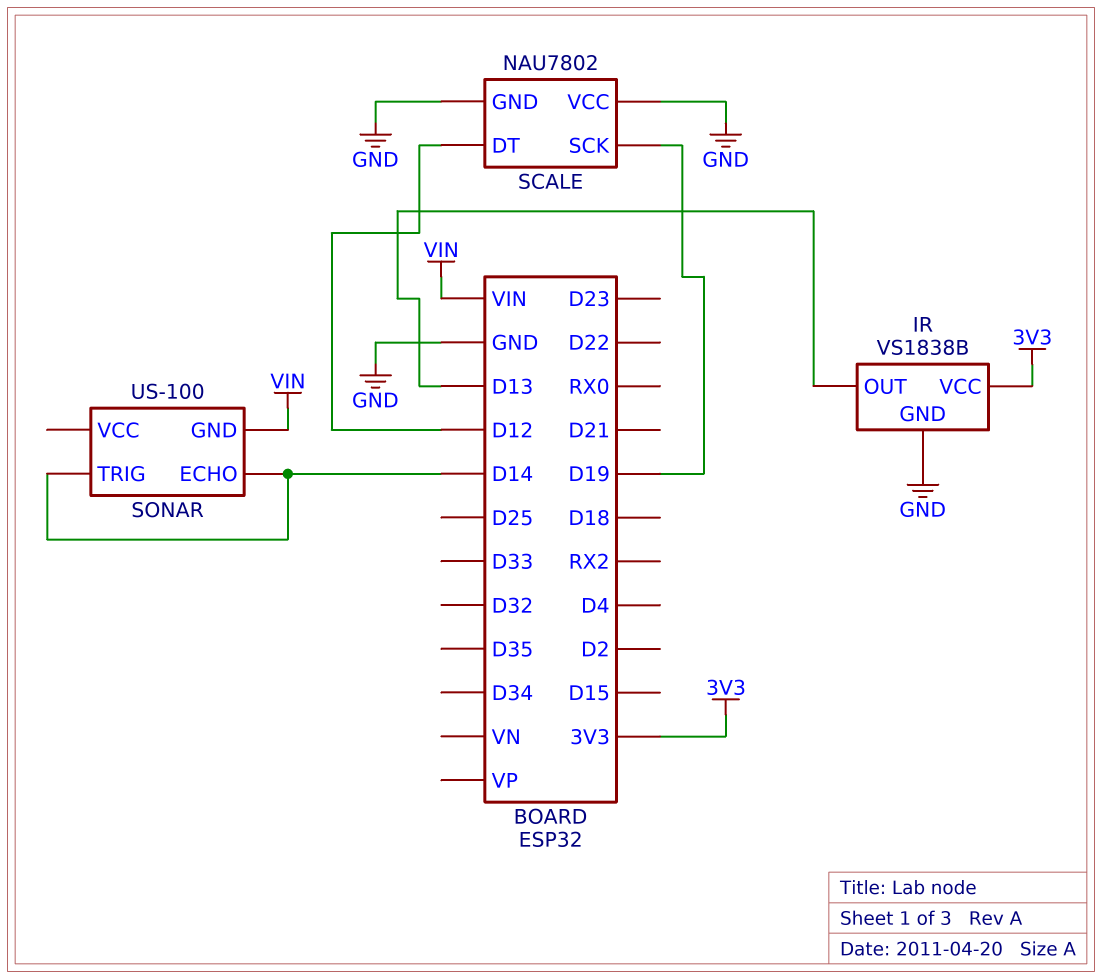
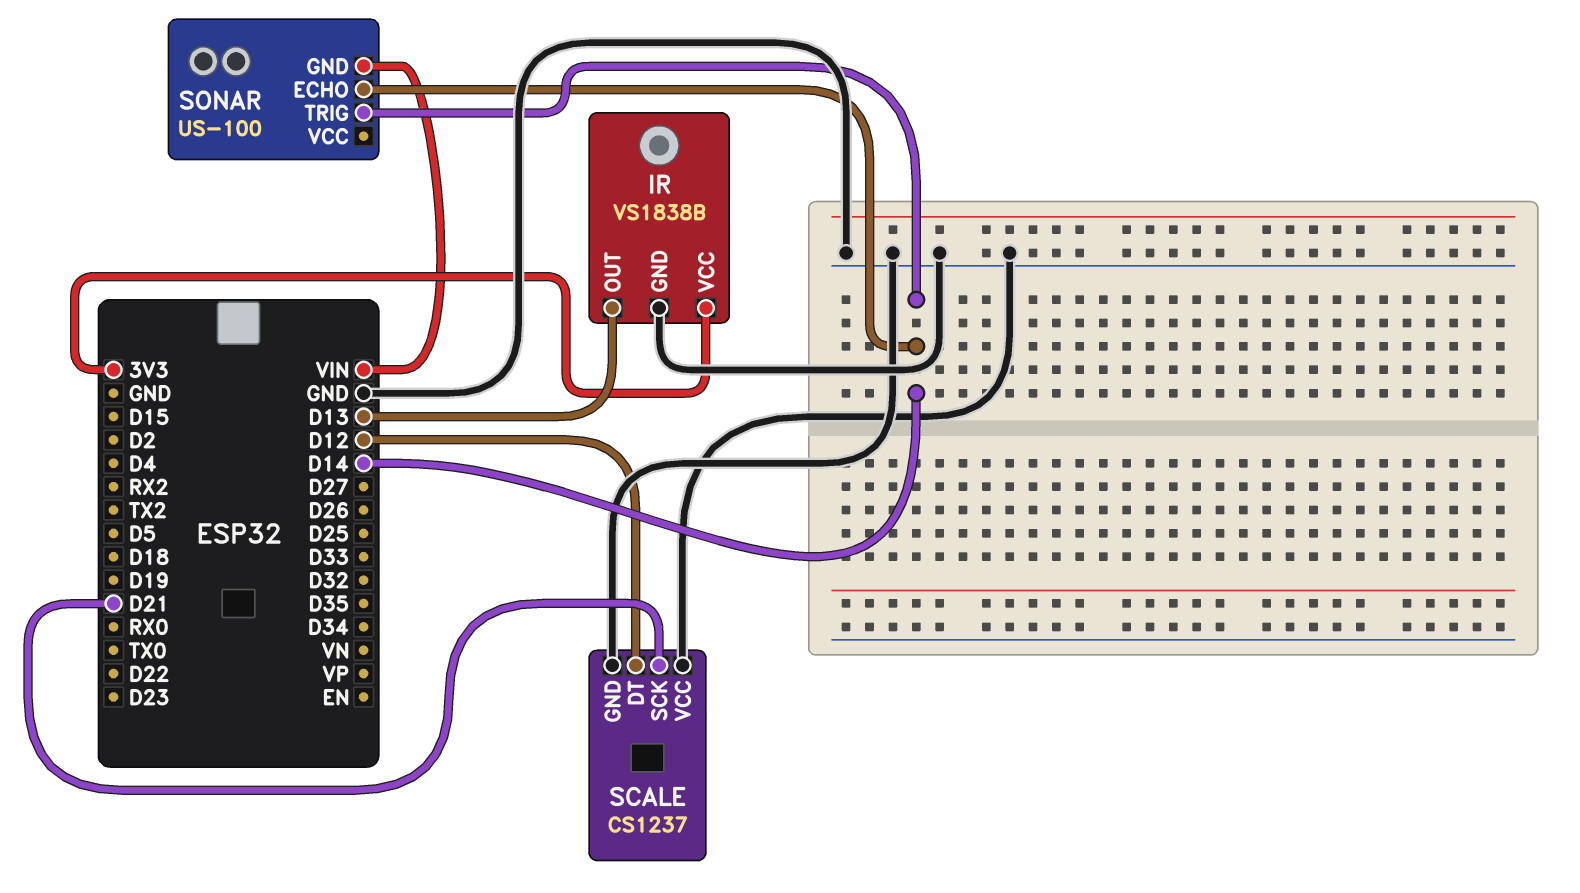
SCALE: NAU7802 -> CS1237
SCALE pin SCK: D19 -> D21

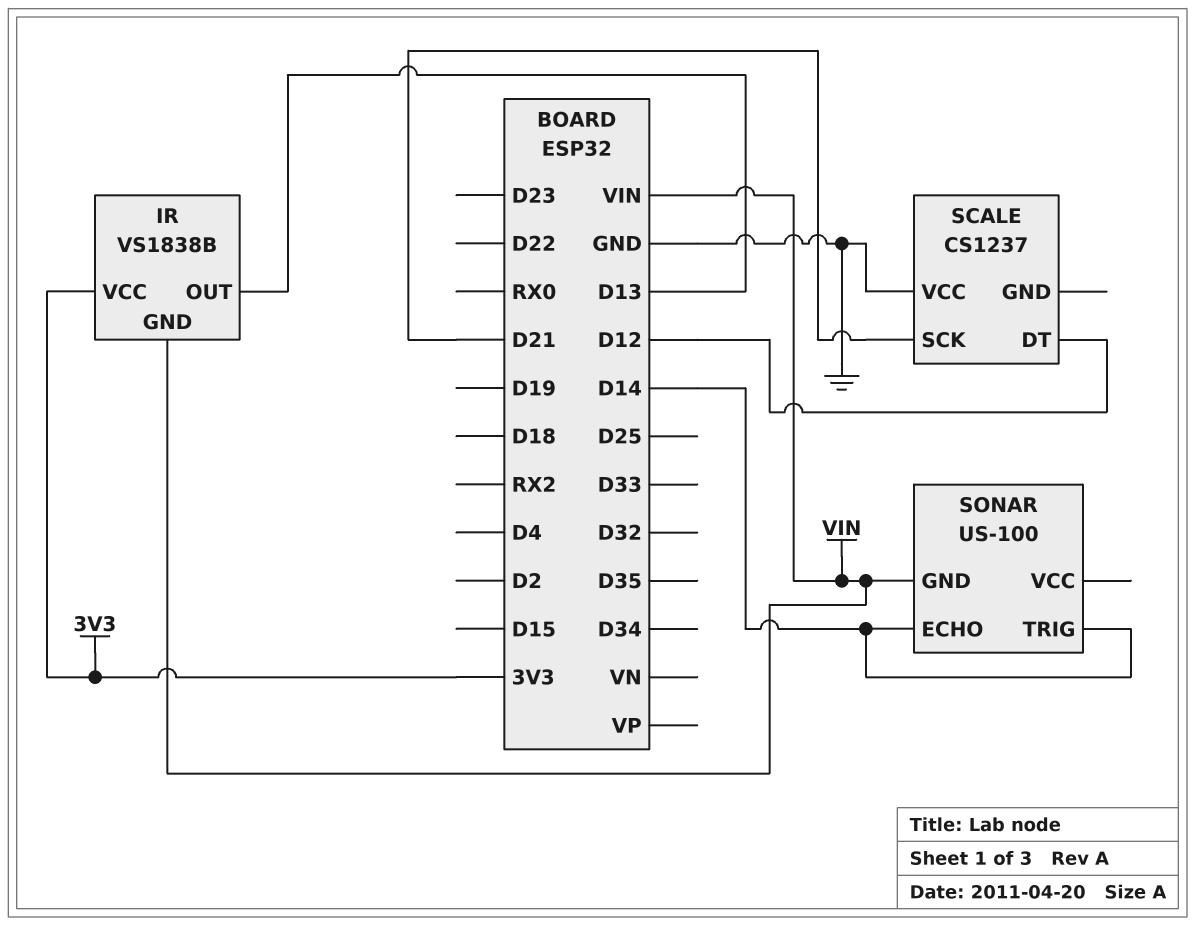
IR pin GND: GND -> VIN
SCALE pin GND: GND -> none

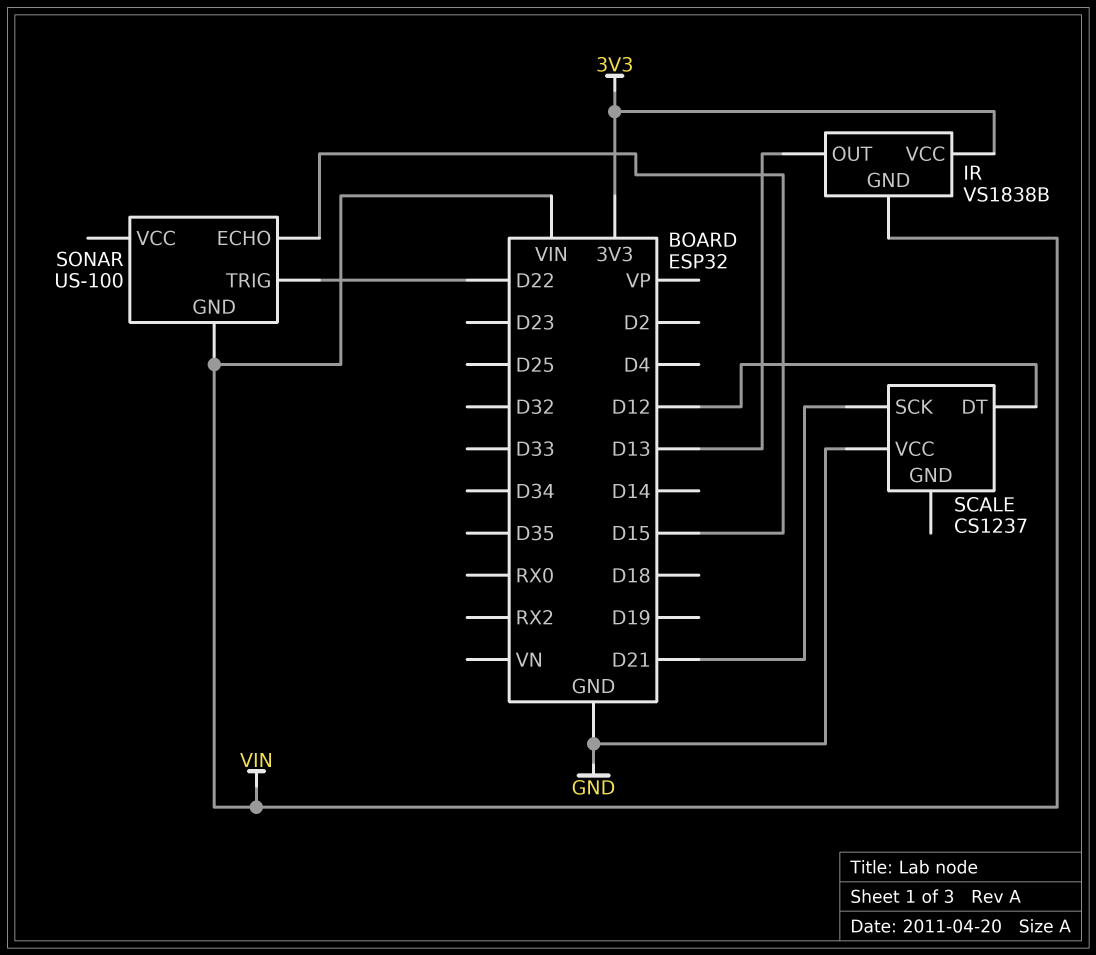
SONAR pin ECHO: D14 -> D15
SONAR pin TRIG: D14 -> D22

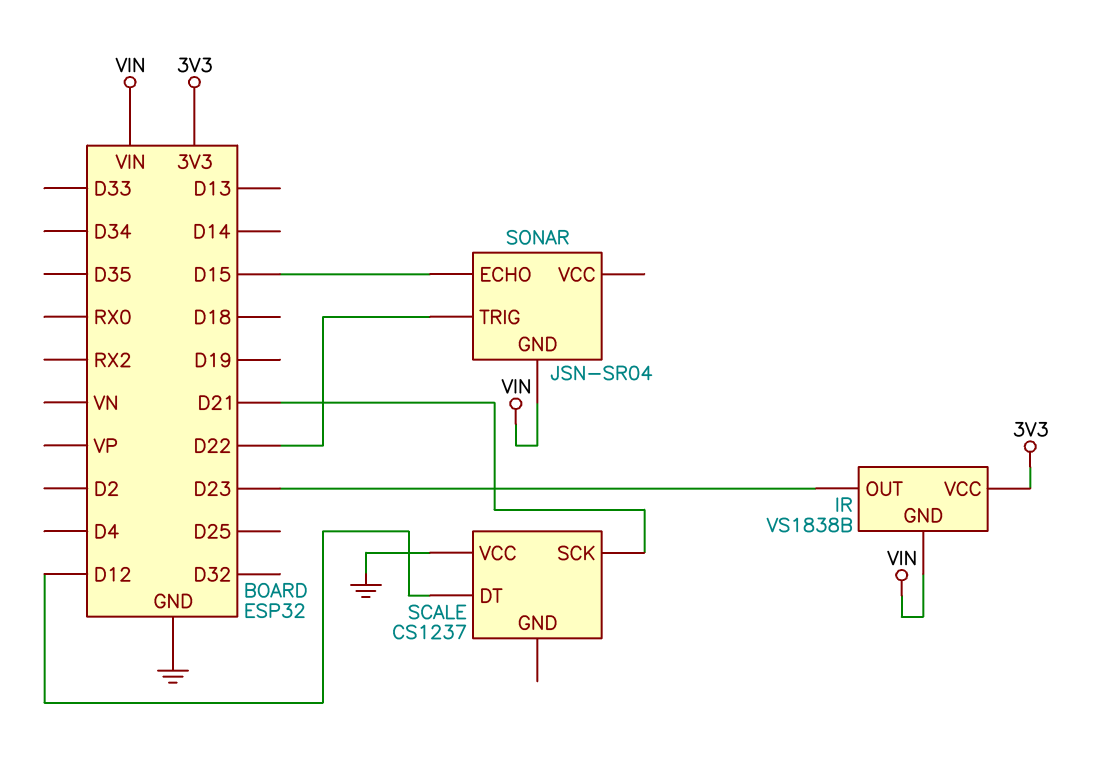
IR pin OUT: D13 -> D23
SONAR: US-100 -> JSN-SR04

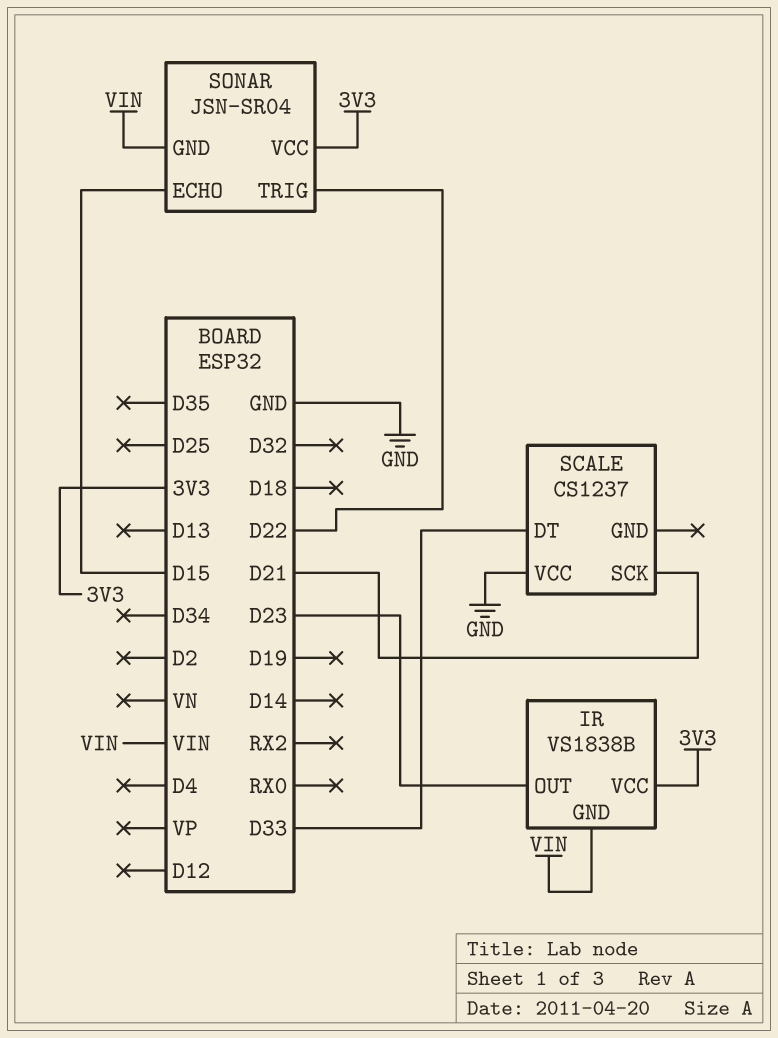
SCALE pin DT: D12 -> D33
SONAR pin VCC: none -> 3V3

